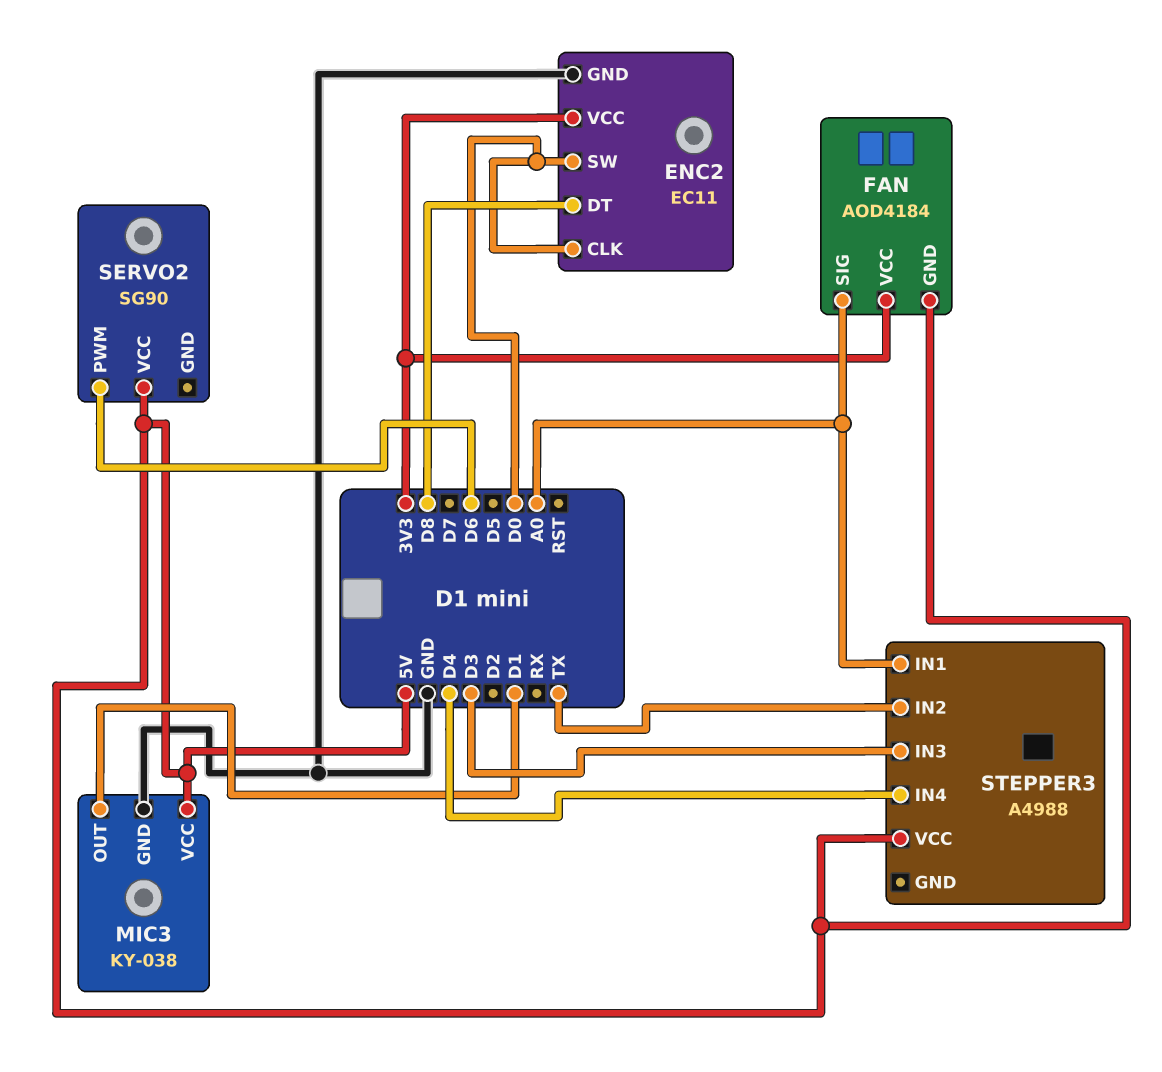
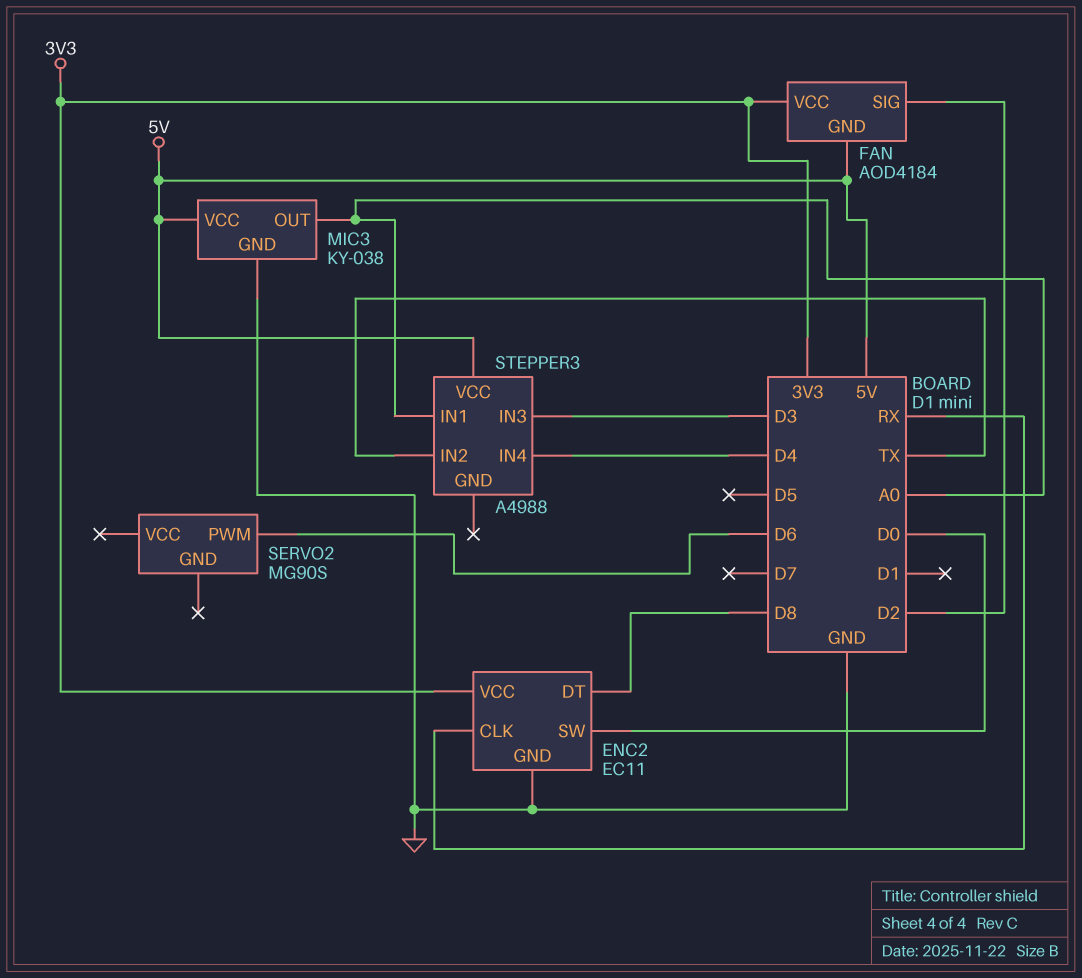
ENC2 pin CLK: D0 -> RX
FAN pin SIG: A0 -> D2
MIC3 pin OUT: D1 -> A0
SERVO2: SG90 -> MG90S
SERVO2 pin VCC: 5V -> none

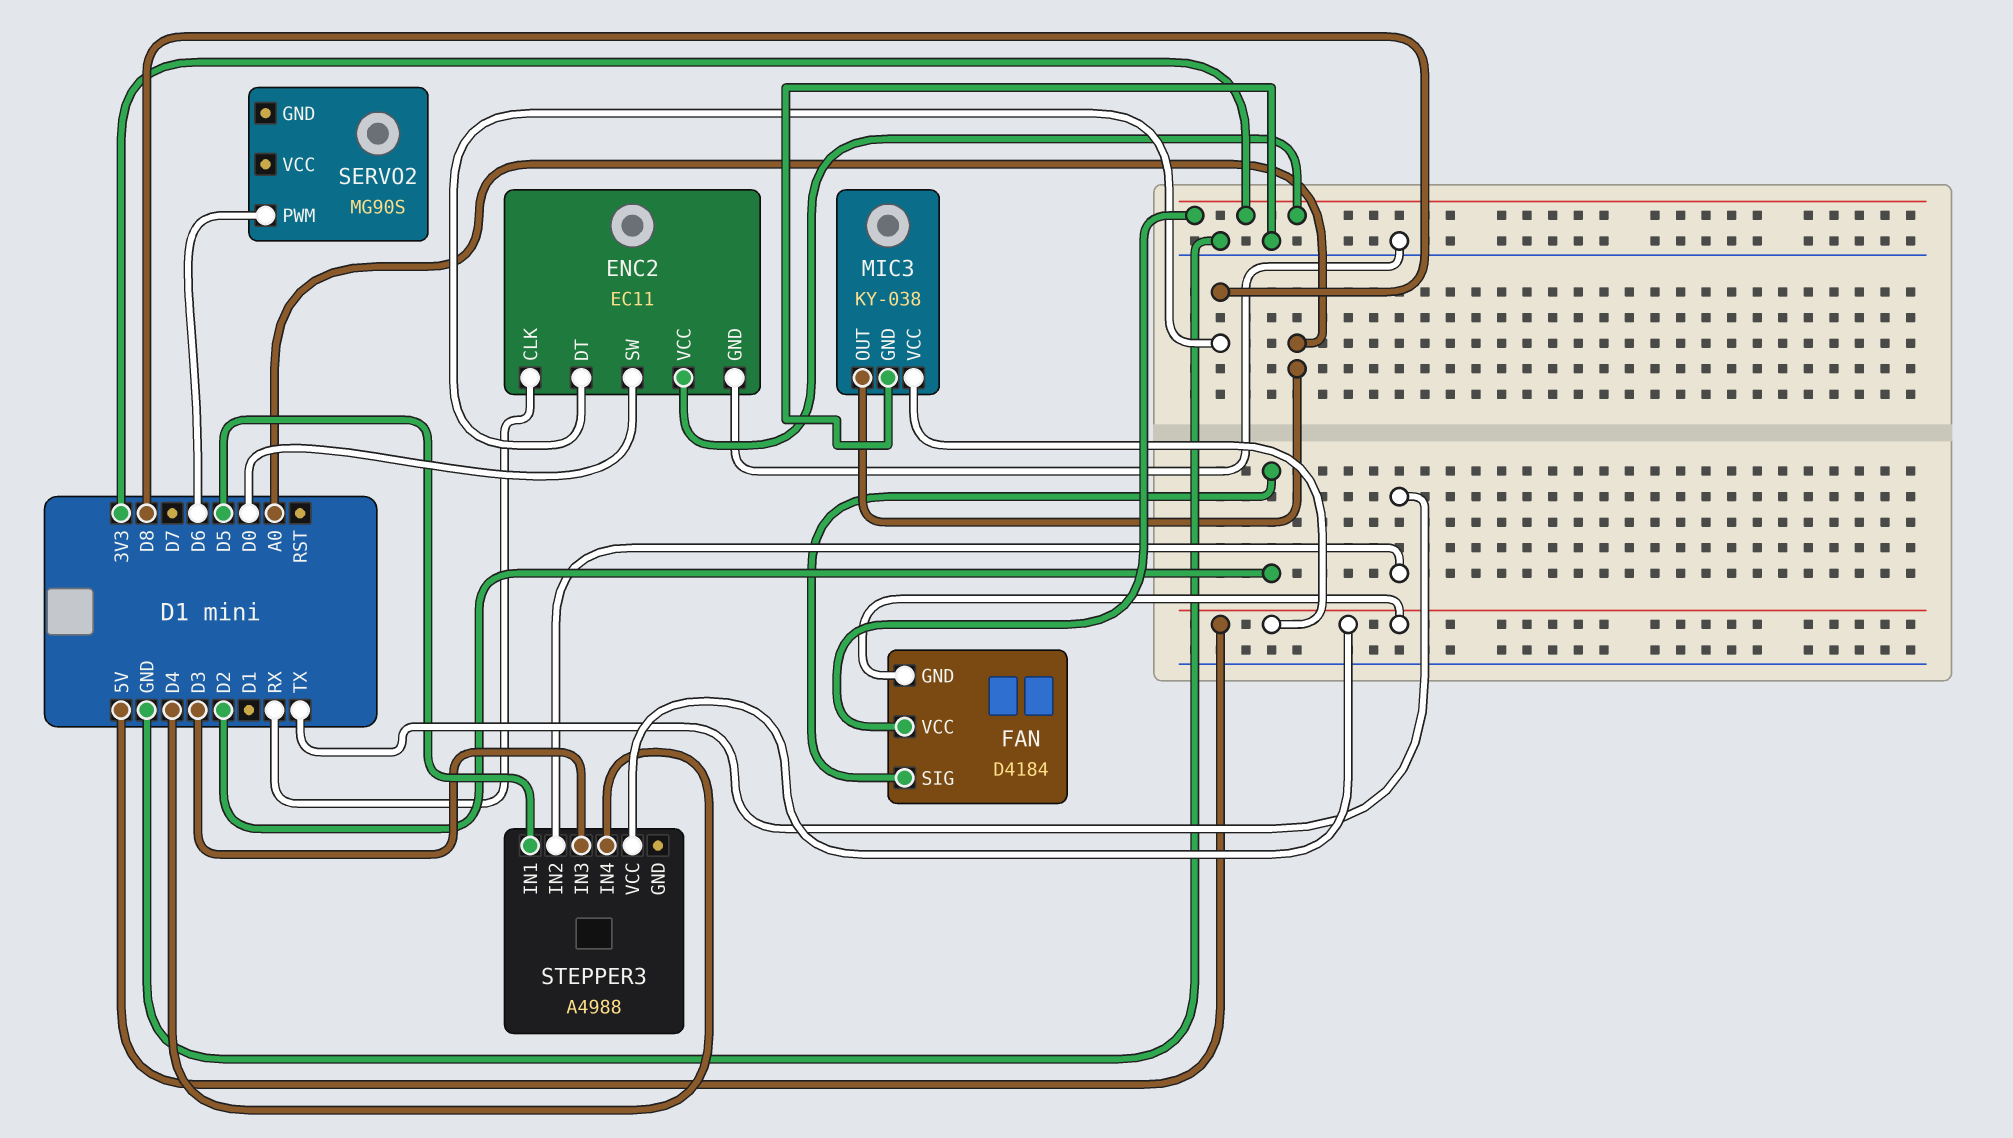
FAN: AOD4184 -> D4184
STEPPER3 pin IN1: A0 -> D5

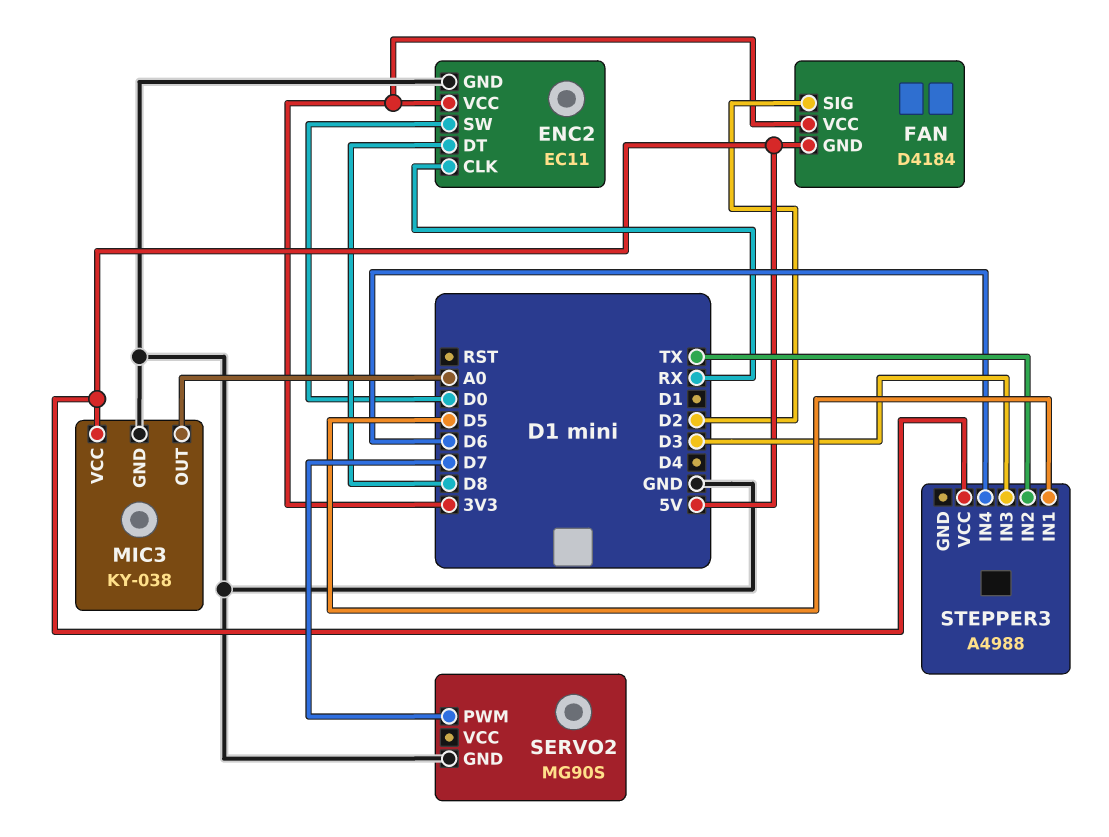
SERVO2 pin GND: none -> GND
SERVO2 pin PWM: D6 -> D7
STEPPER3 pin IN4: D4 -> D6

